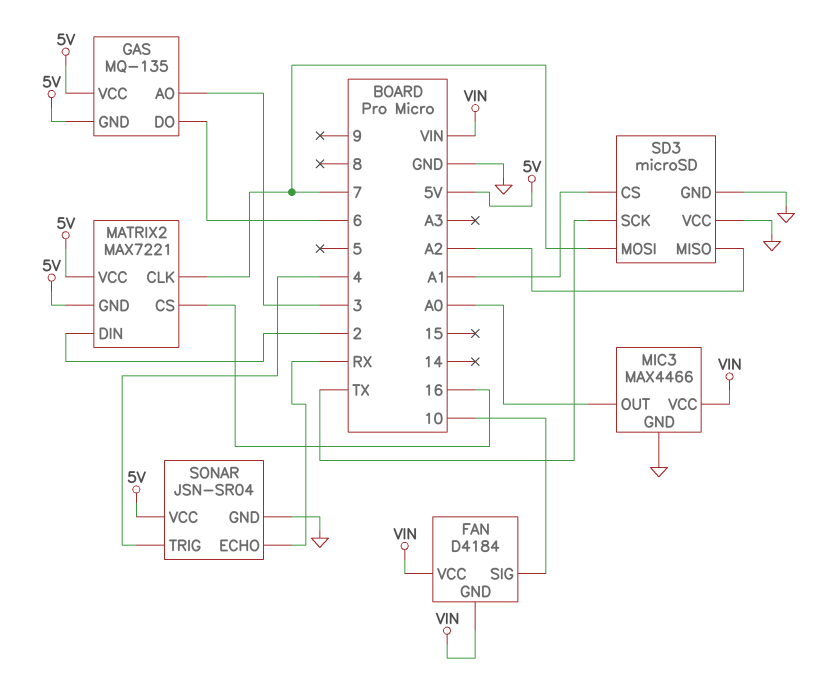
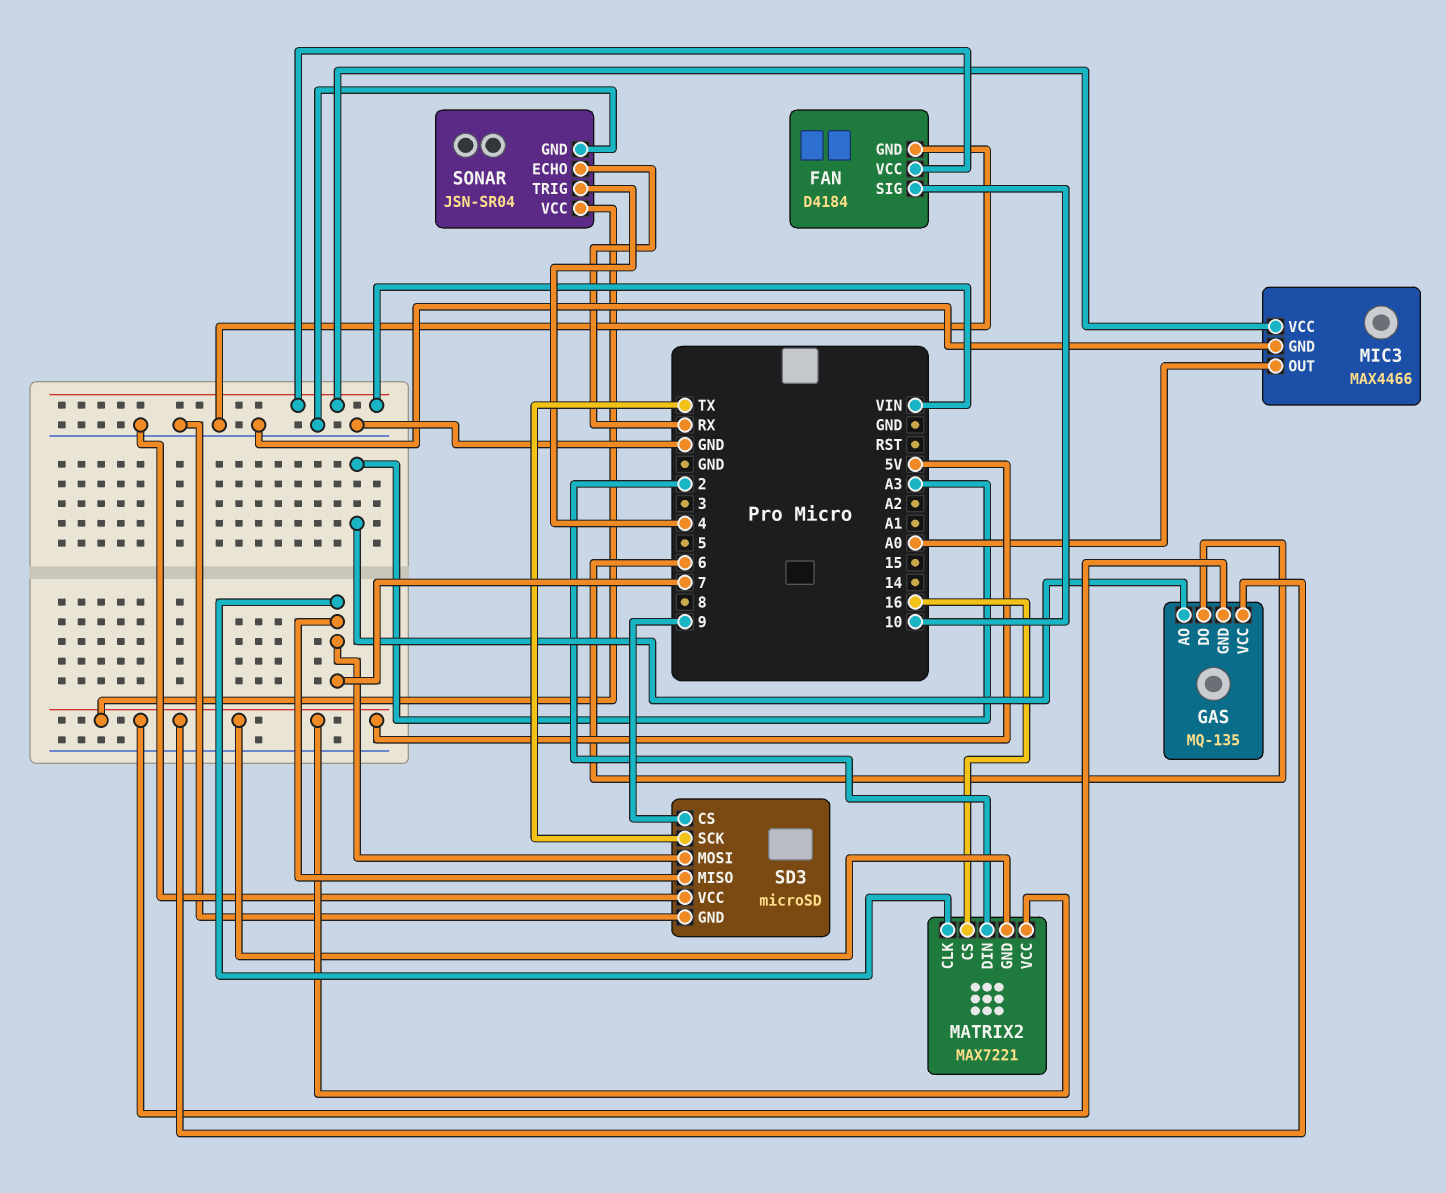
FAN pin GND: VIN -> GND
GAS pin AO: 3 -> A3
SD3 pin CS: A1 -> 9
SD3 pin MISO: A2 -> 7

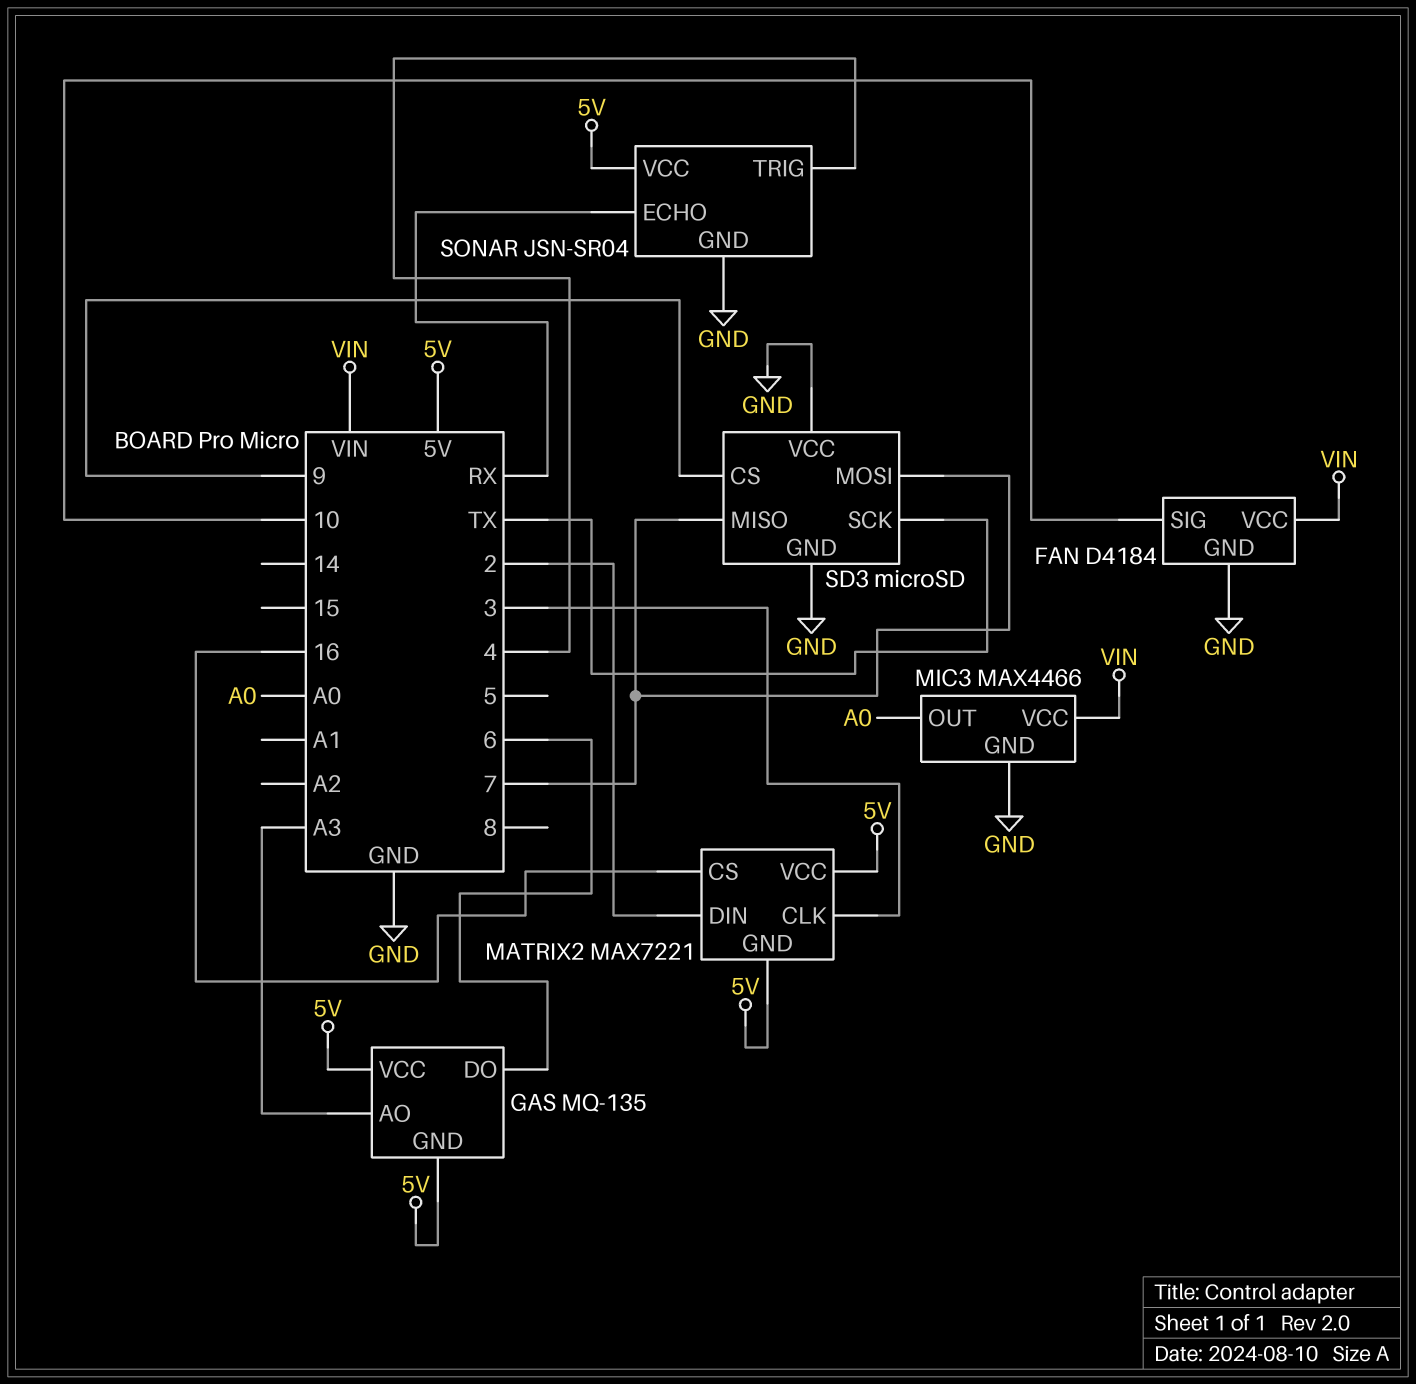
MATRIX2 pin CLK: 7 -> 3

